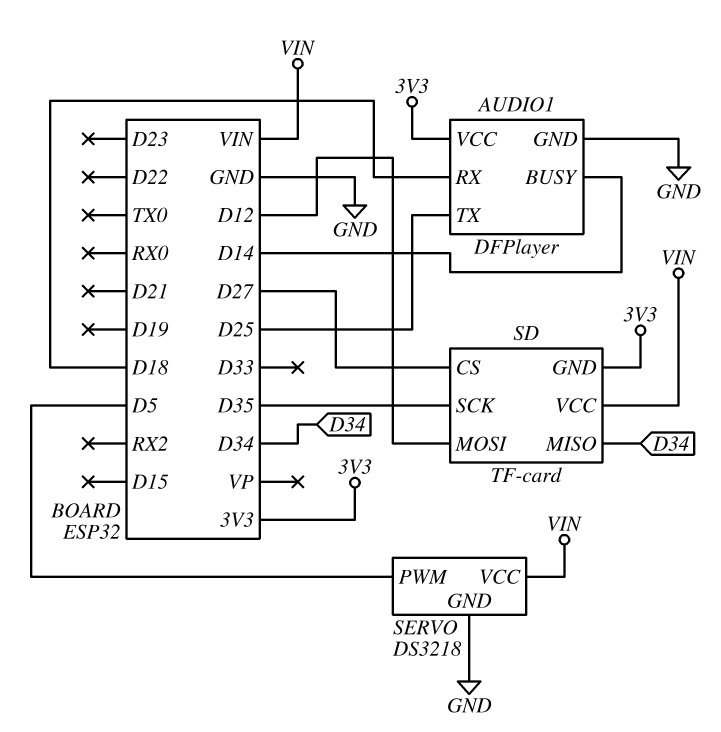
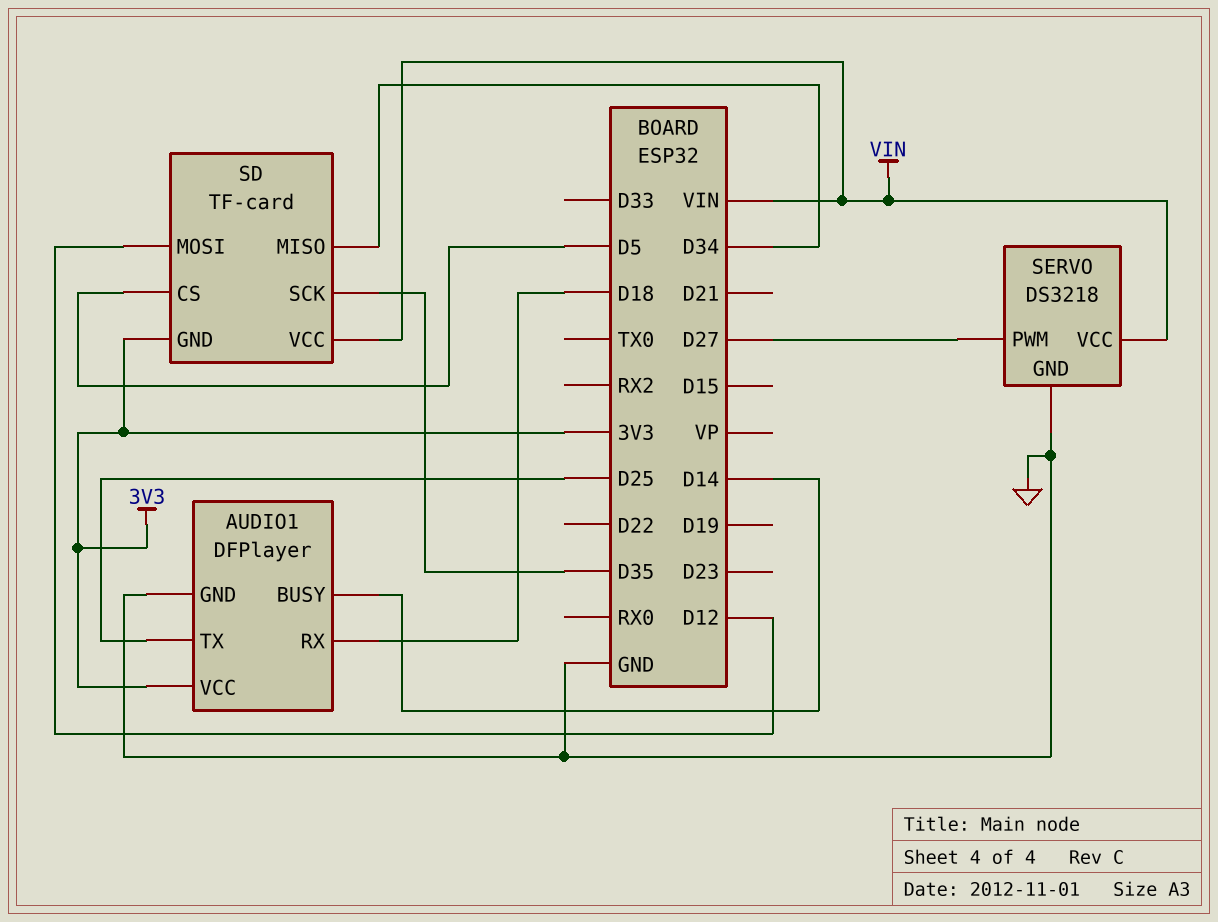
SD pin CS: D27 -> D5
SERVO pin PWM: D5 -> D27

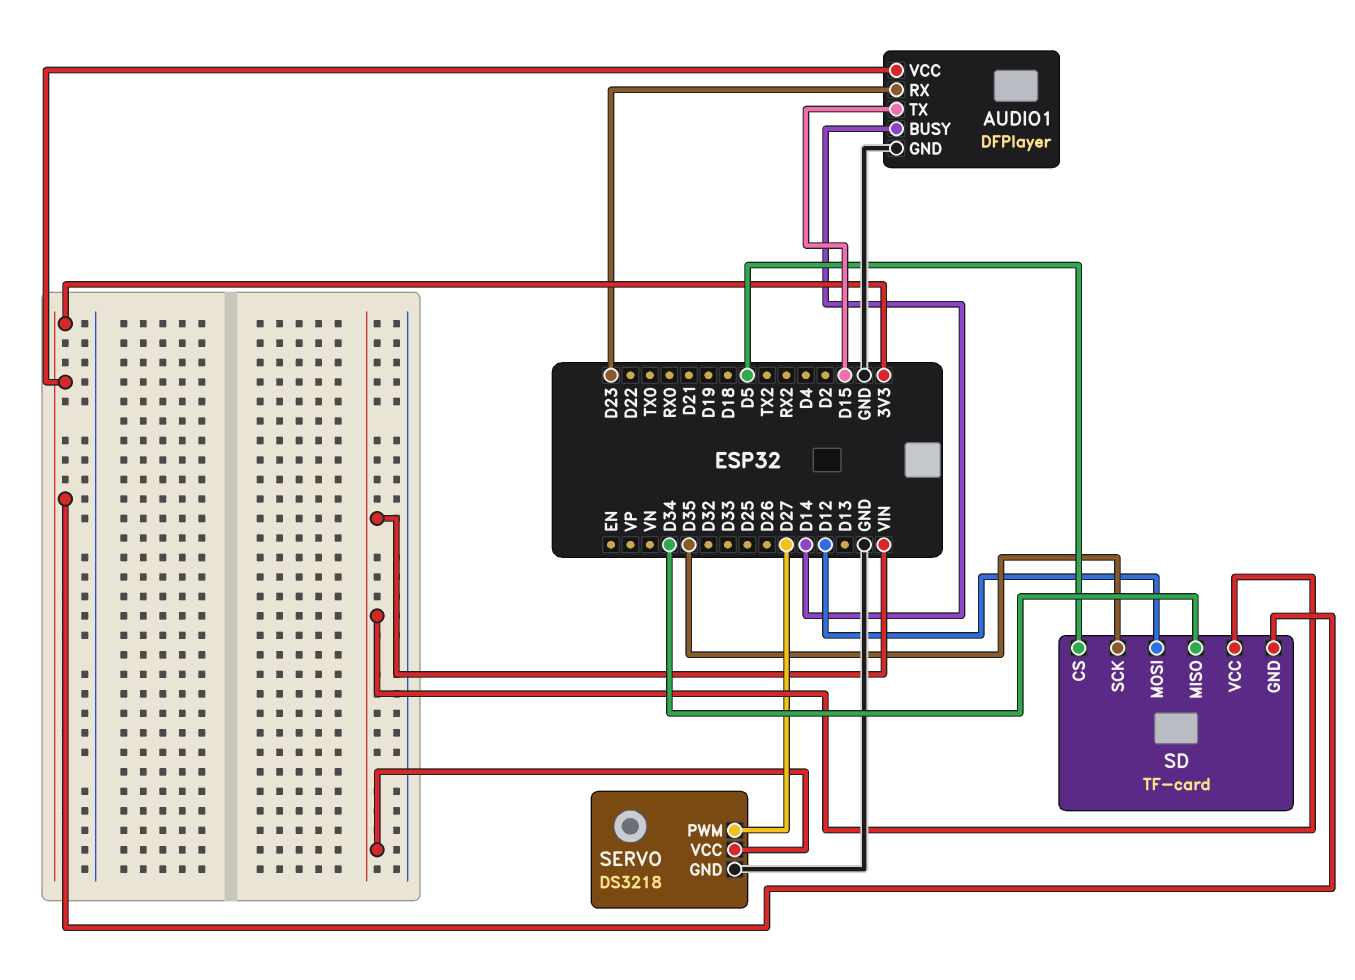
AUDIO1 pin RX: D18 -> D23
AUDIO1 pin TX: D25 -> D15

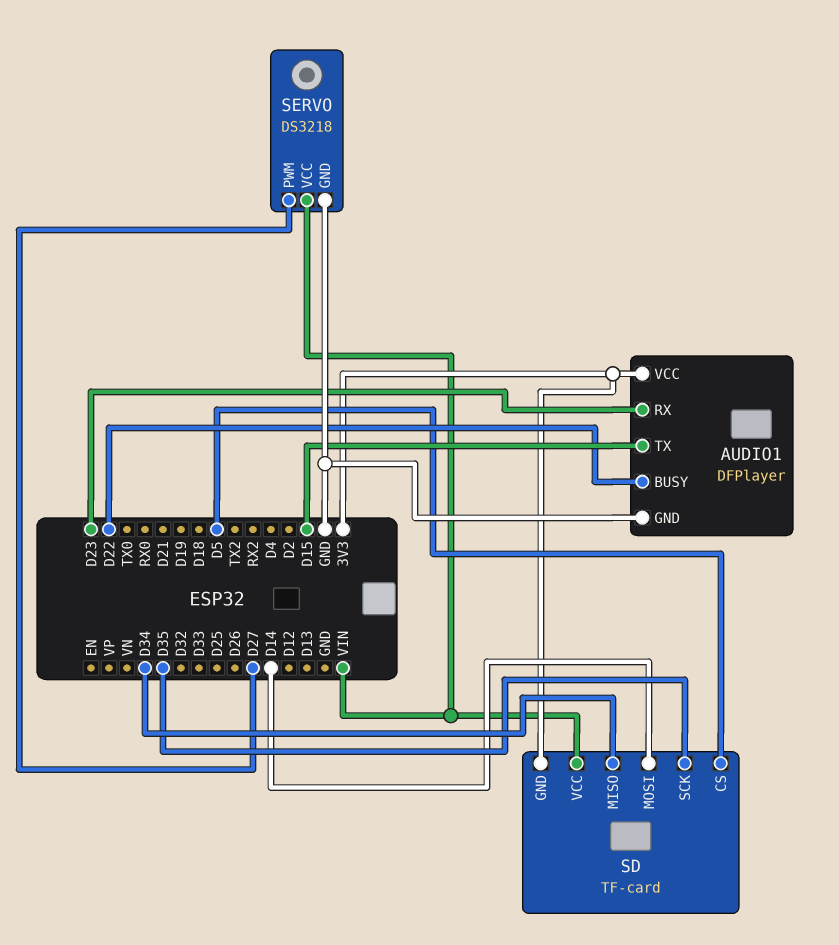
AUDIO1 pin BUSY: D14 -> D22
SD pin MOSI: D12 -> D14

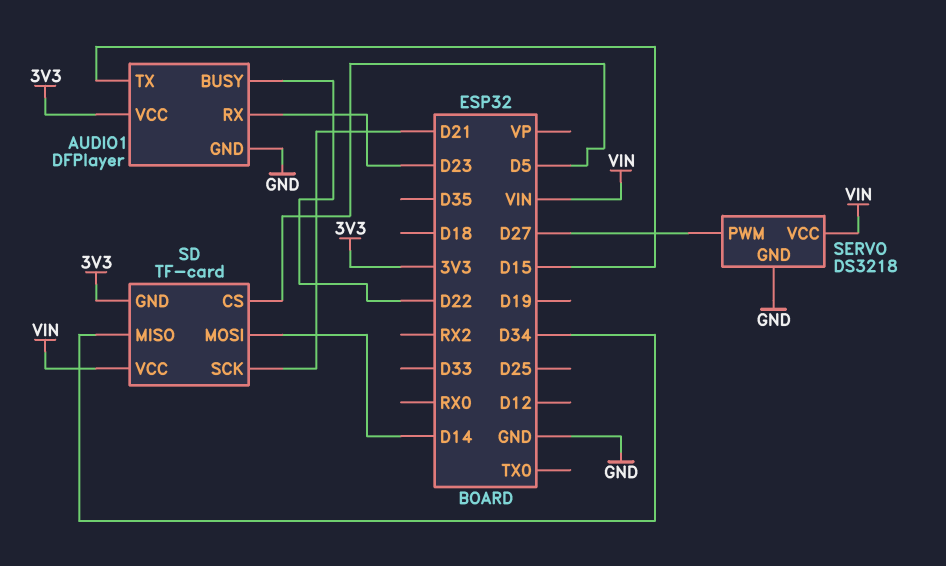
SD pin SCK: D35 -> D21

